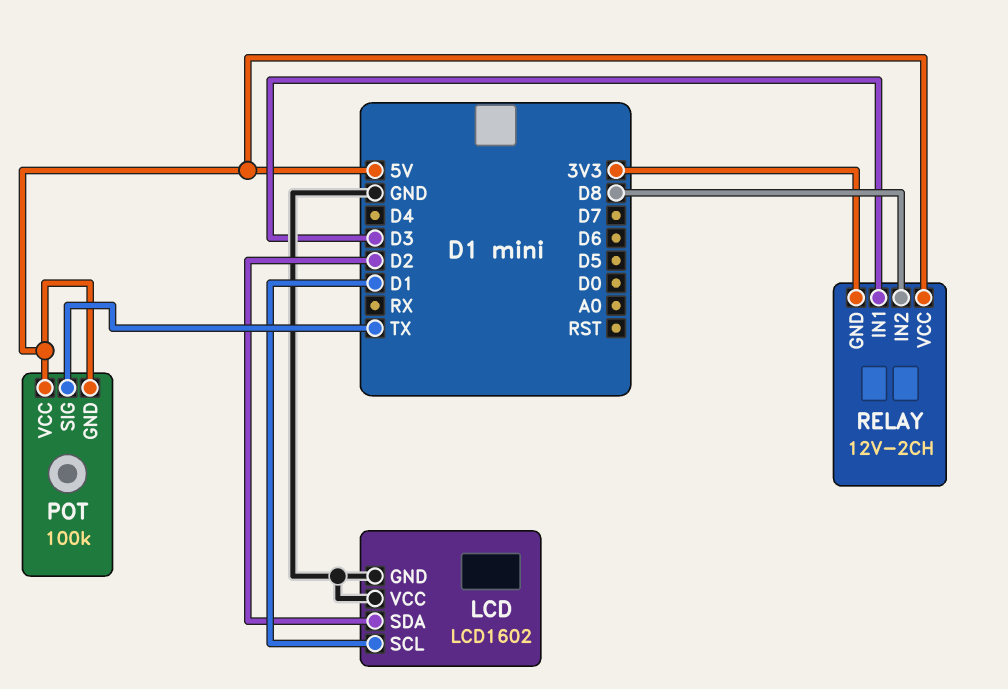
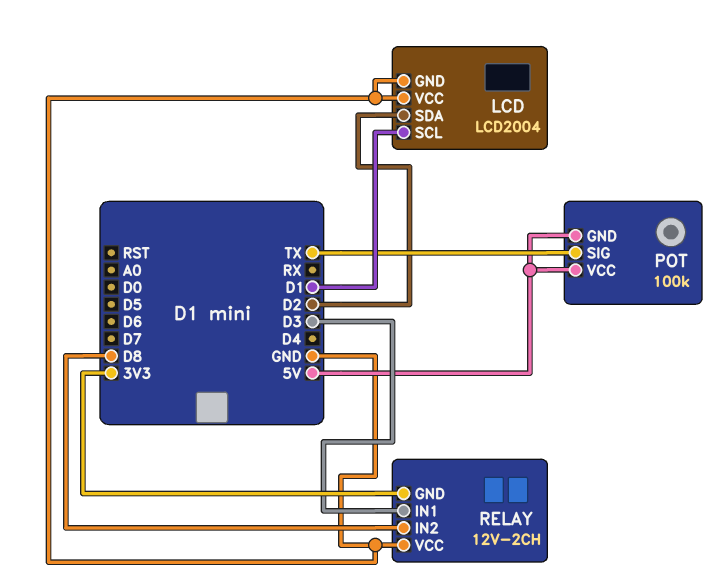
LCD: LCD1602 -> LCD2004
RELAY pin VCC: 5V -> GND

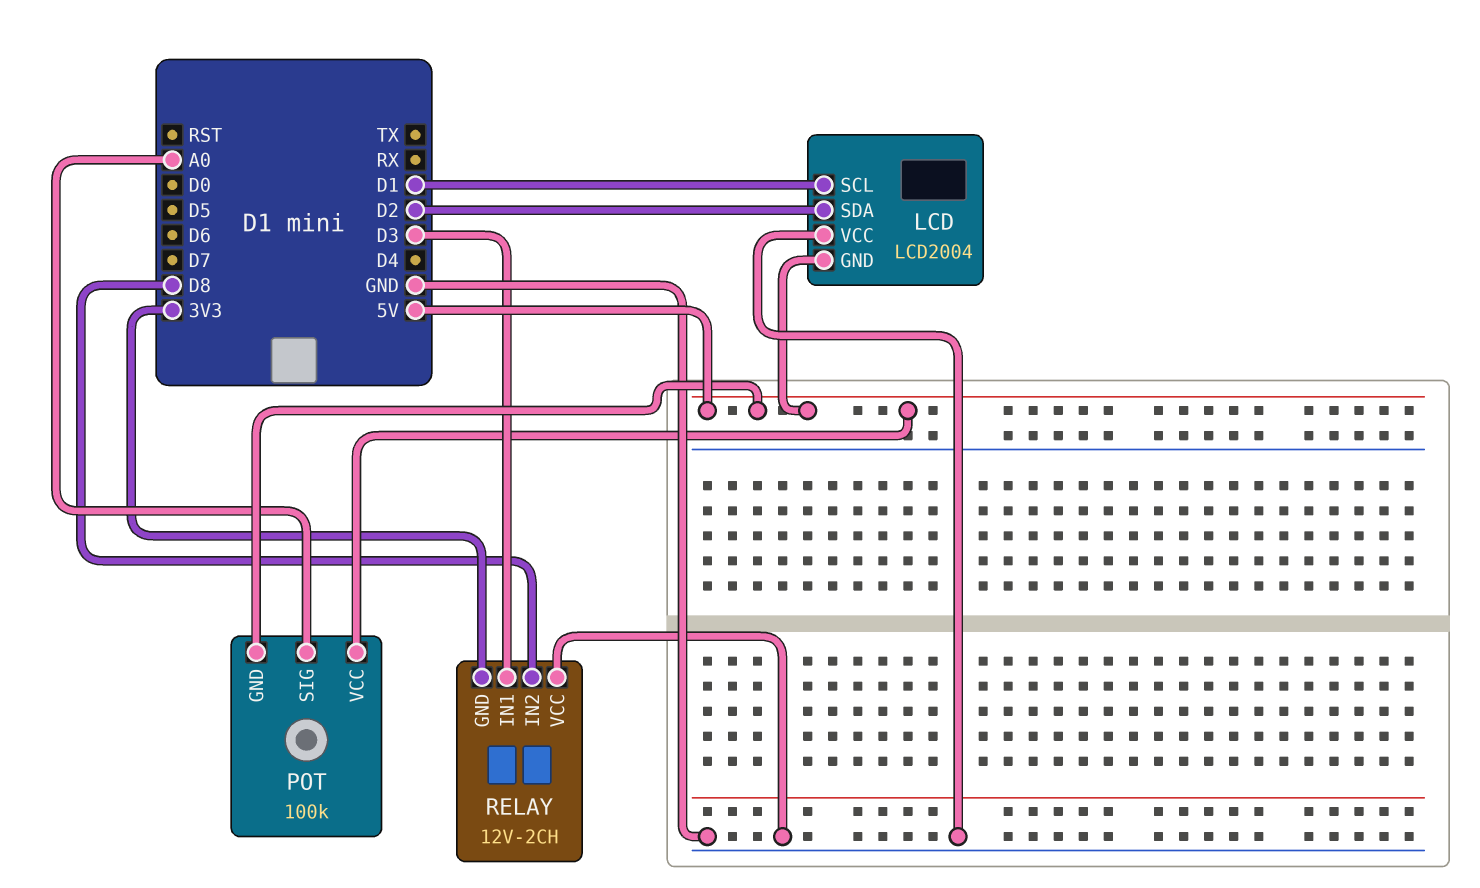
LCD pin GND: GND -> 5V
POT pin SIG: TX -> A0

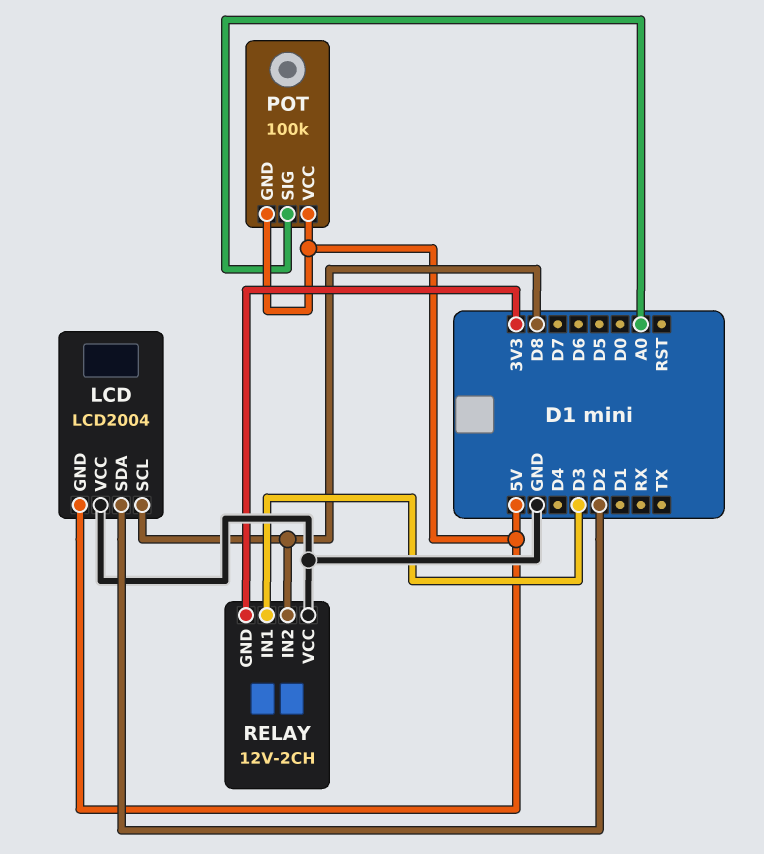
LCD pin SCL: D1 -> D8

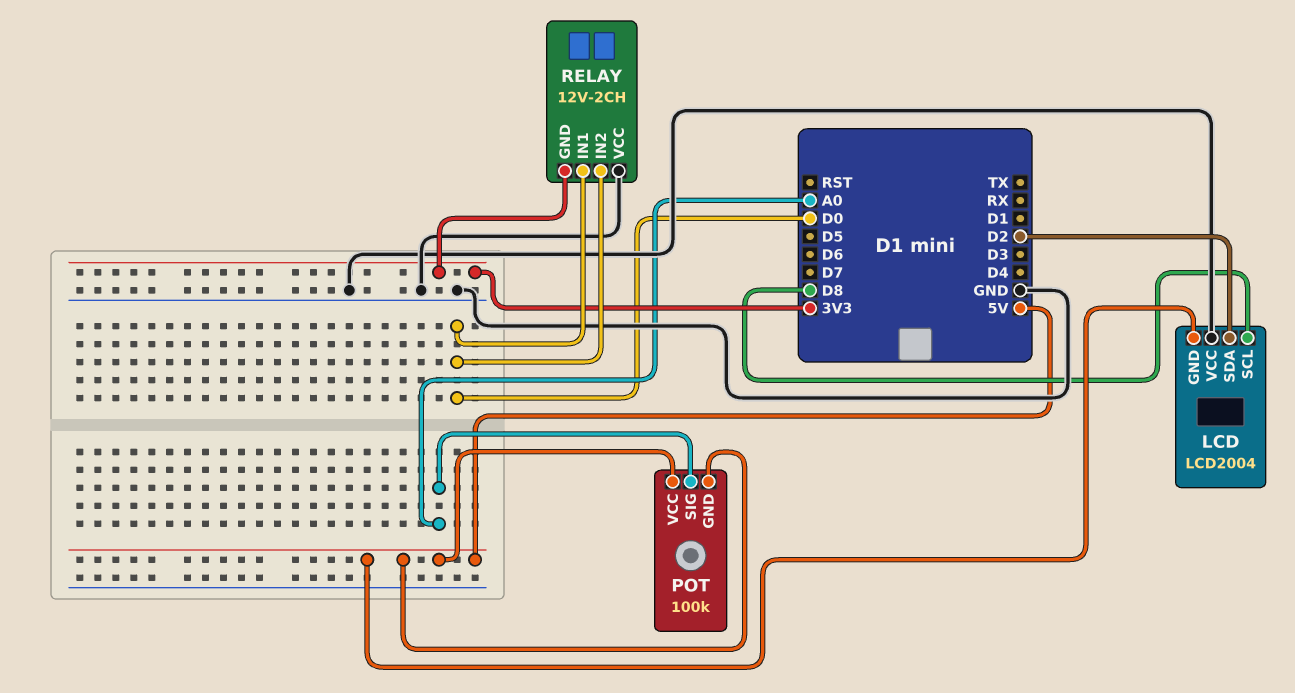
RELAY pin IN1: D3 -> D0
RELAY pin IN2: D8 -> D0

